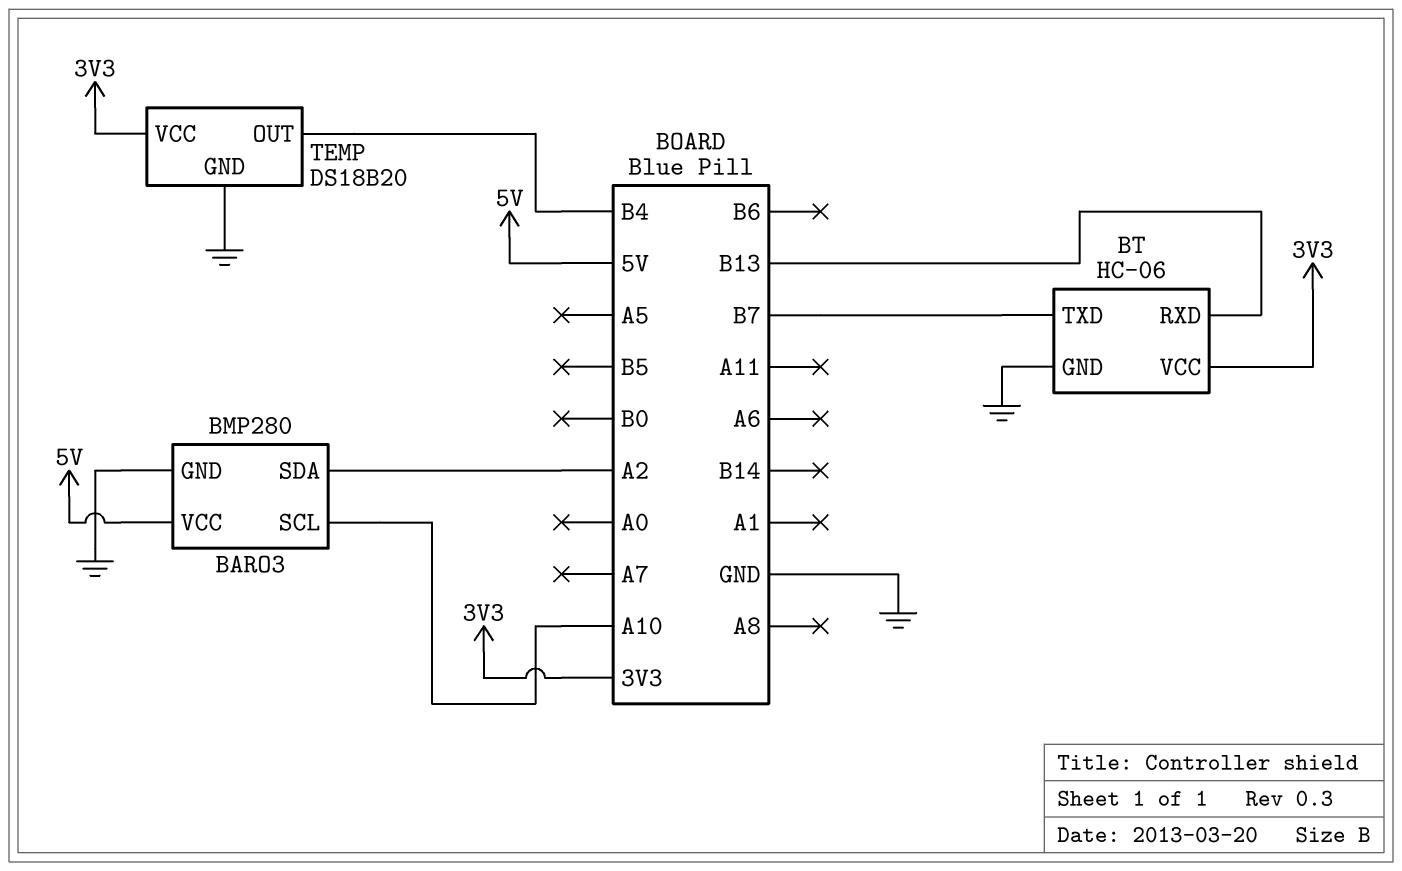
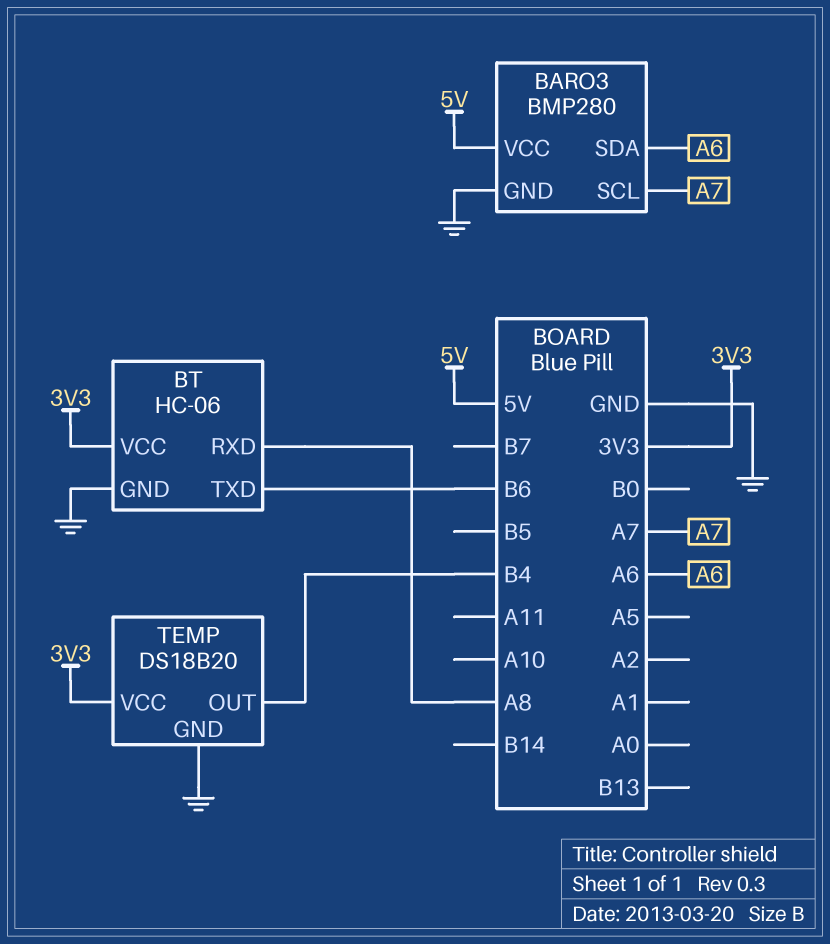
BARO3 pin SCL: A10 -> A7
BARO3 pin SDA: A2 -> A6
BT pin RXD: B13 -> A8
BT pin TXD: B7 -> B6

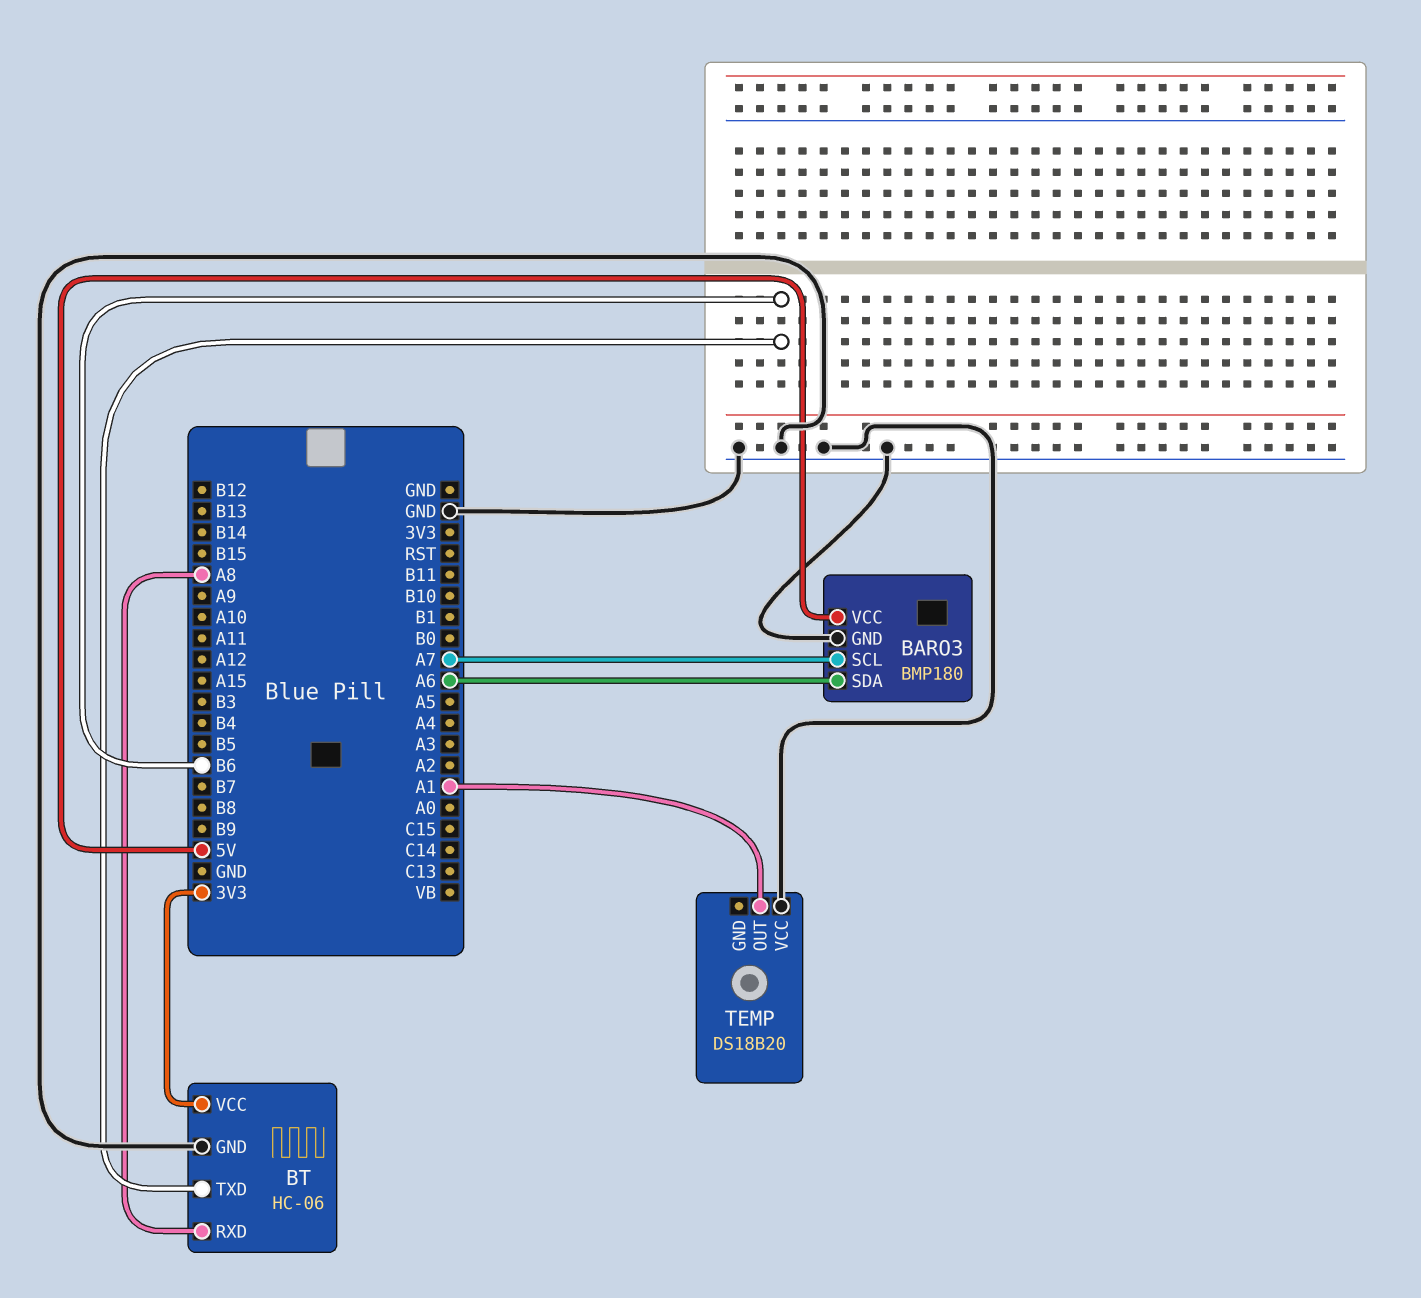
BARO3: BMP280 -> BMP180
TEMP pin GND: GND -> none
TEMP pin OUT: B4 -> A1
TEMP pin VCC: 3V3 -> GND

